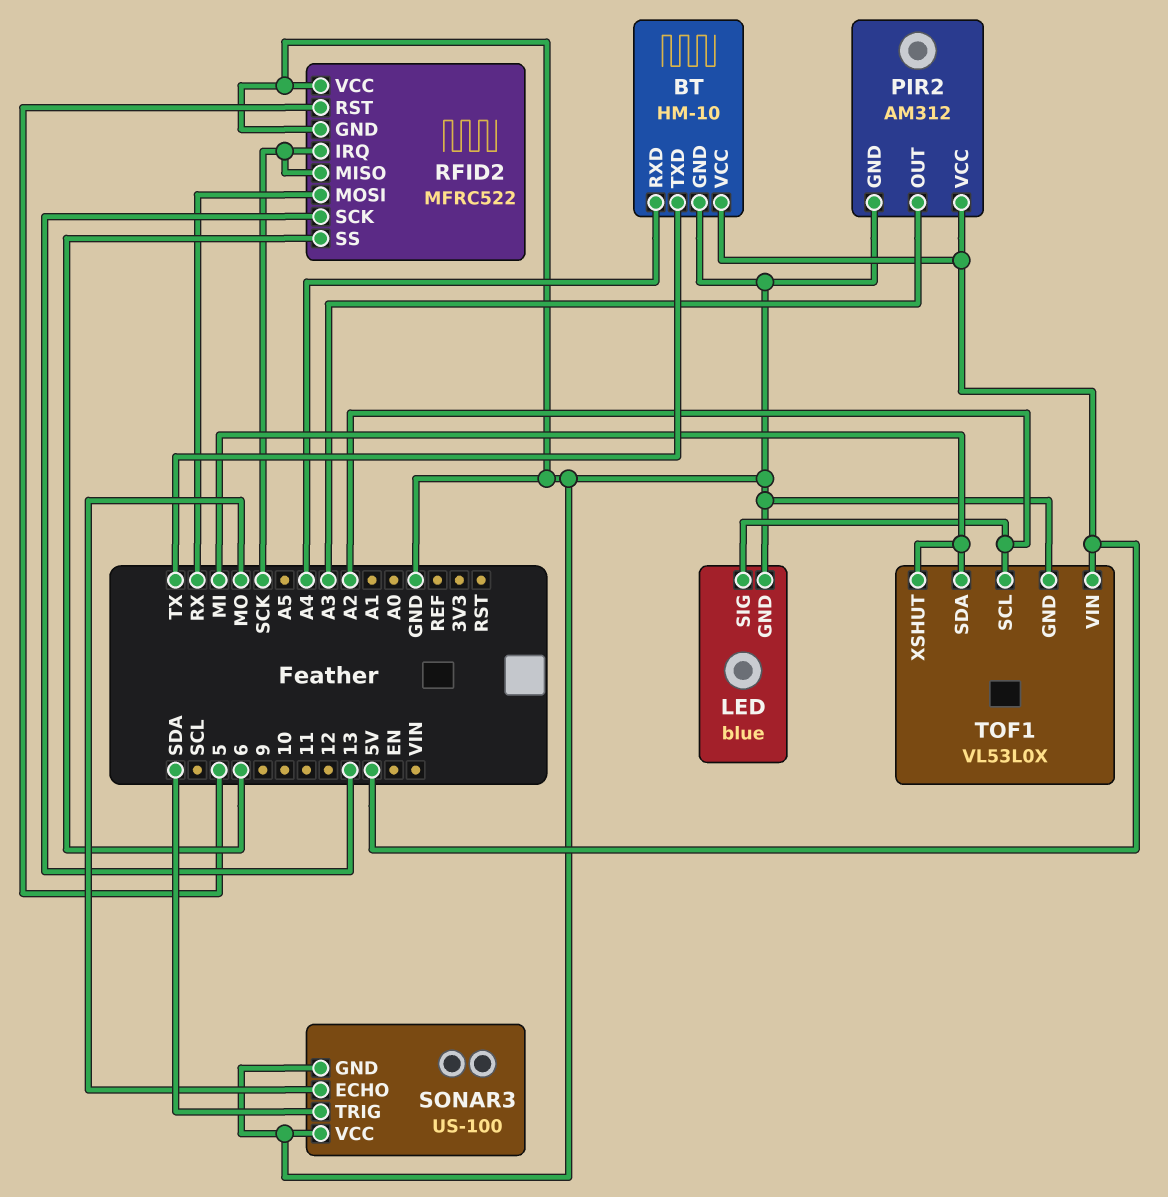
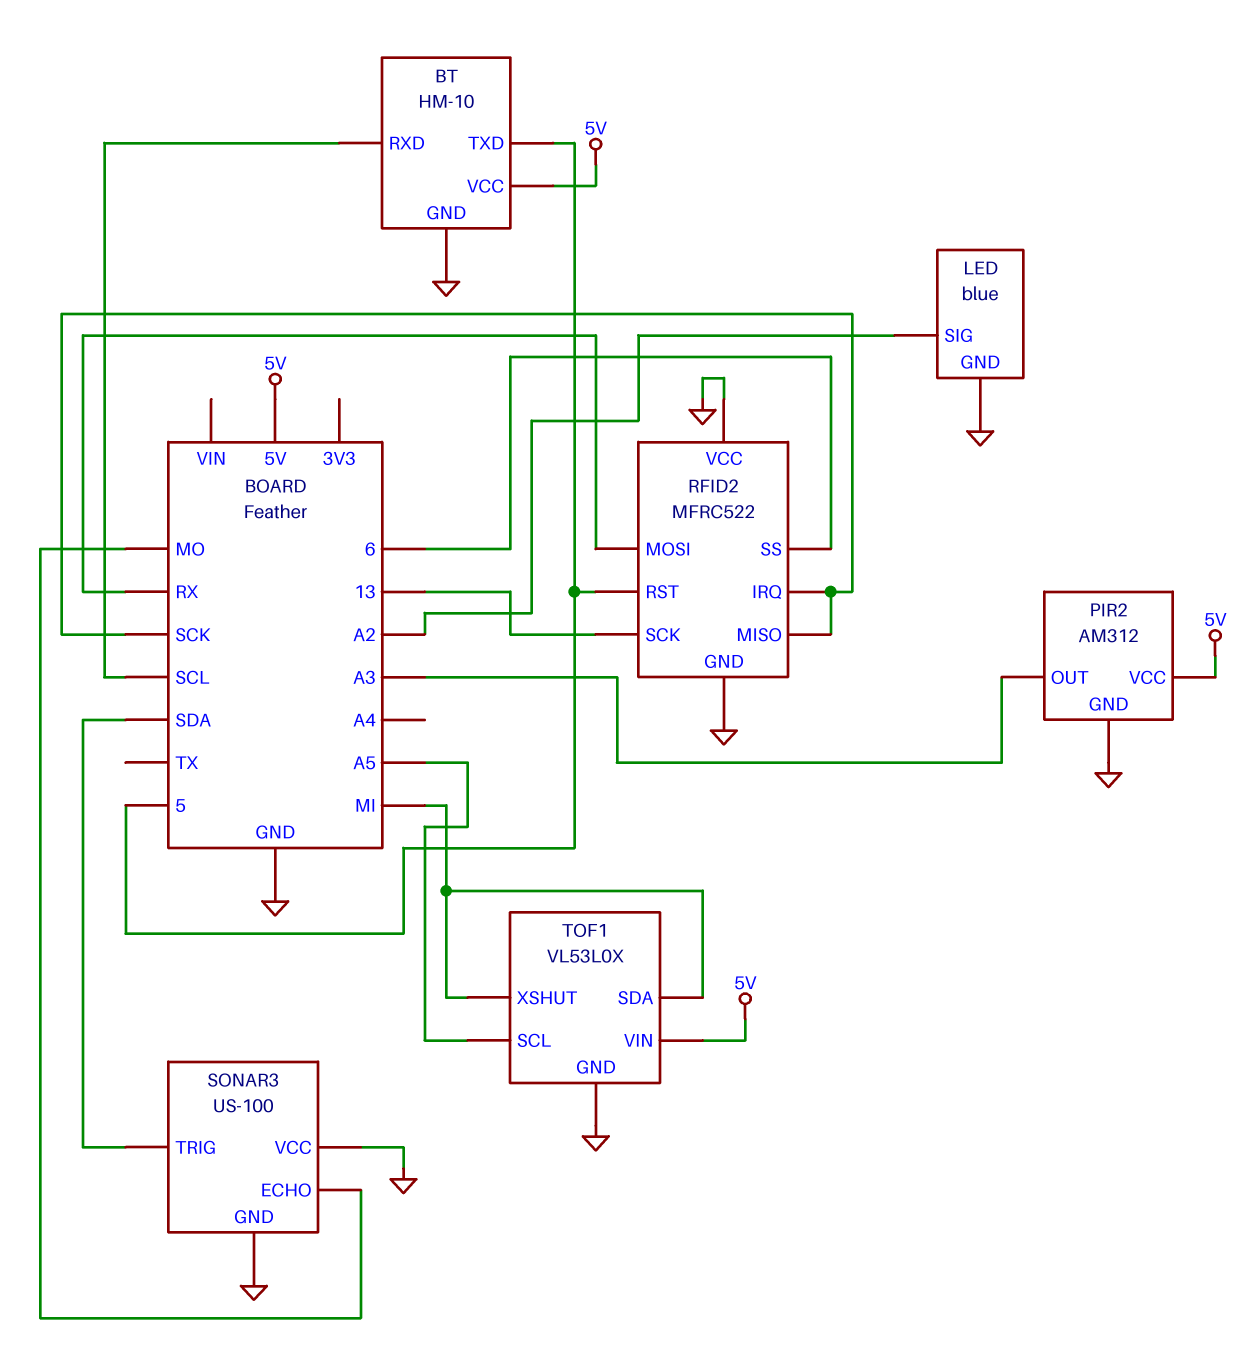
BT pin RXD: A4 -> SCL
BT pin TXD: TX -> 5
TOF1 pin SCL: A2 -> A5

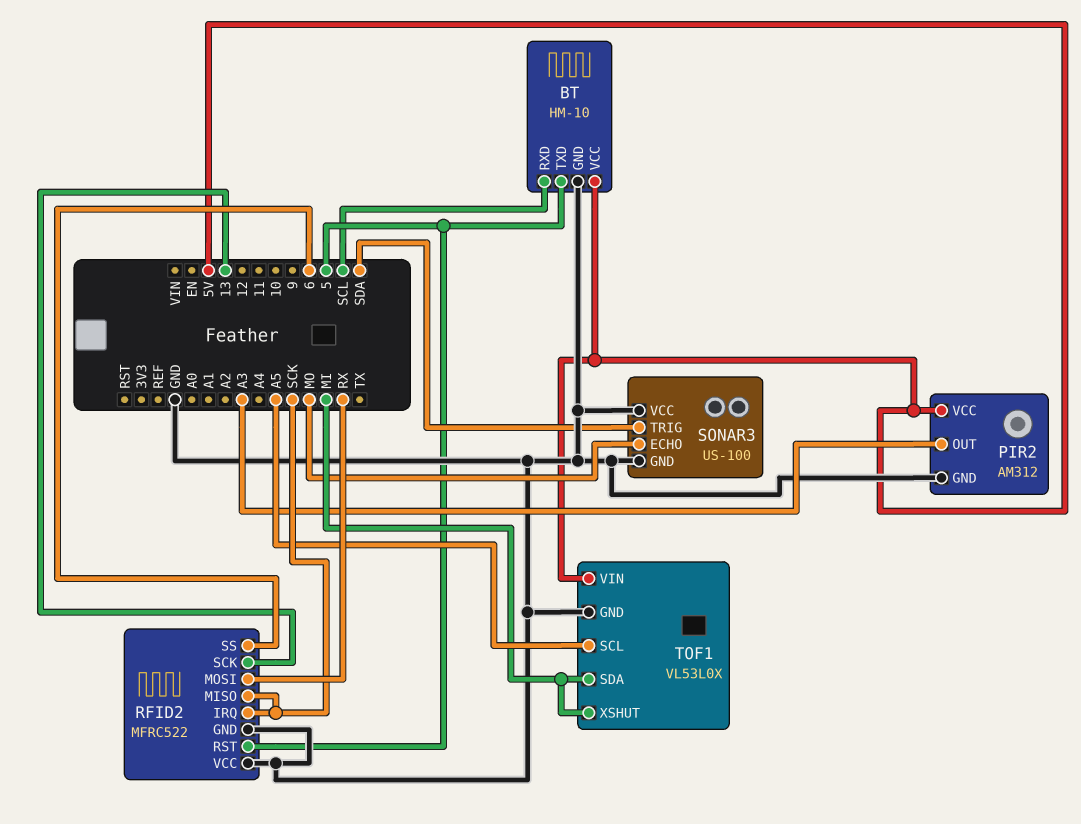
LED: blue -> none
LED pin GND: GND -> none
LED pin SIG: A2 -> none

